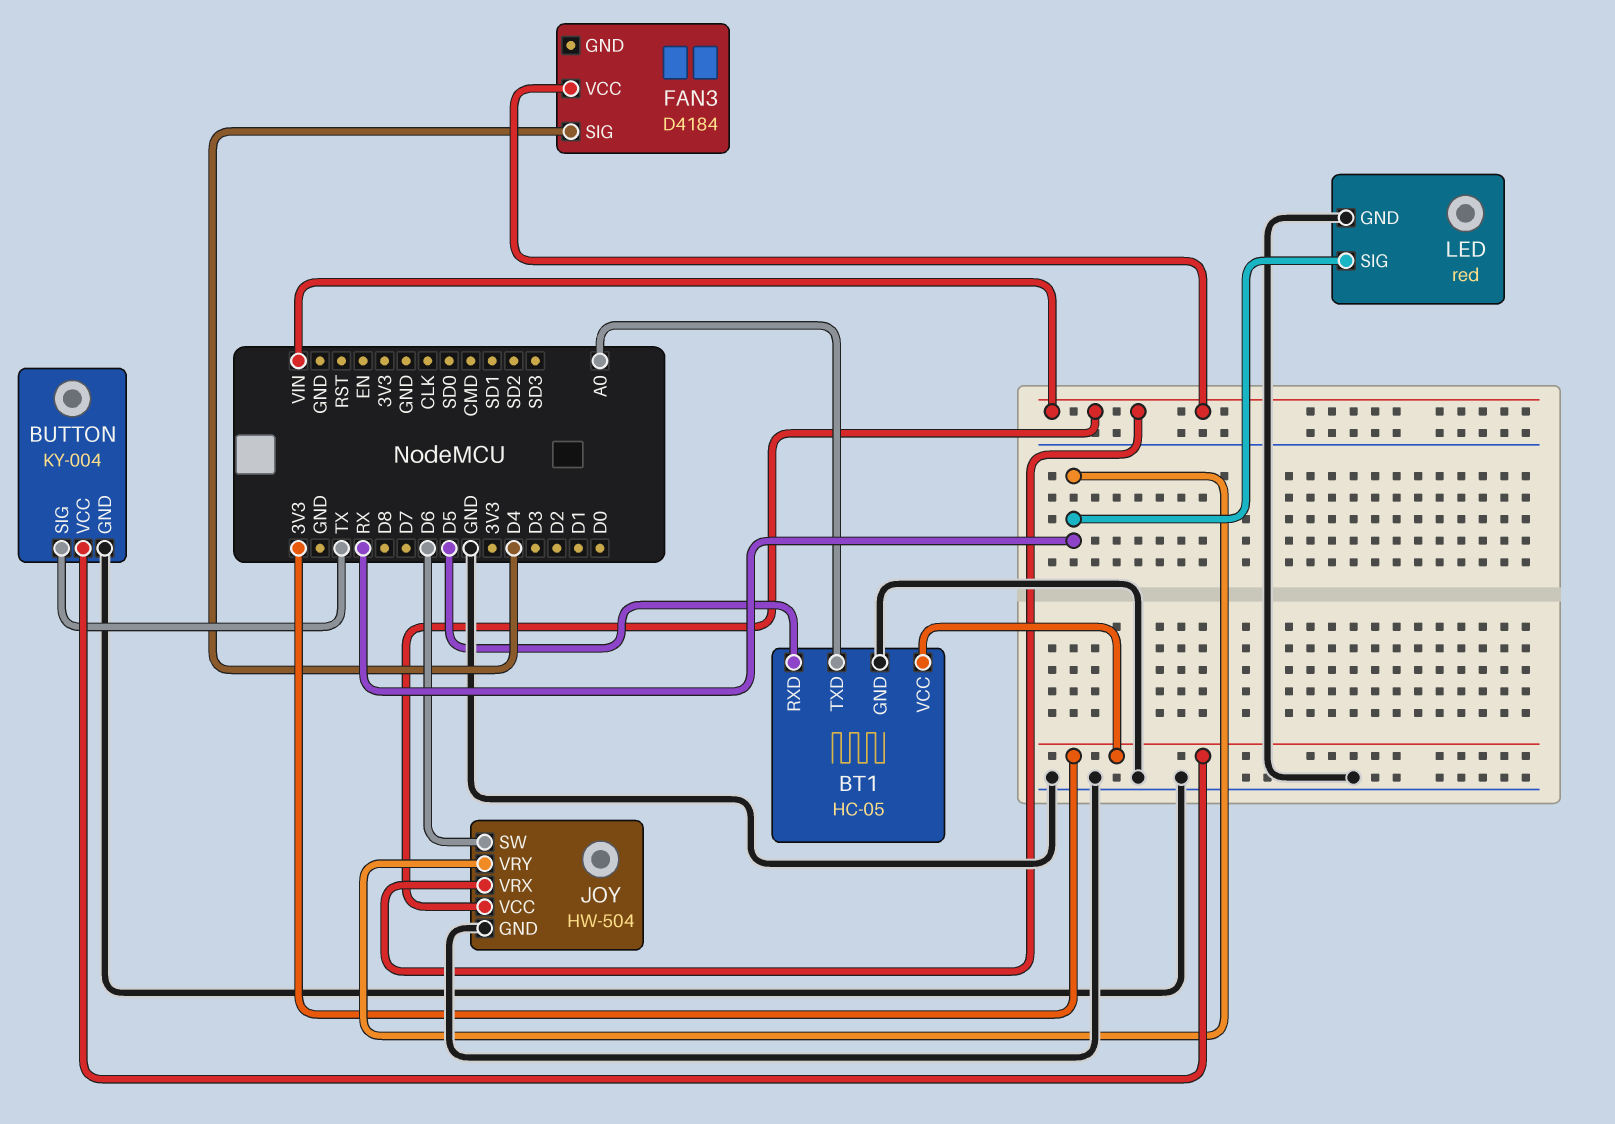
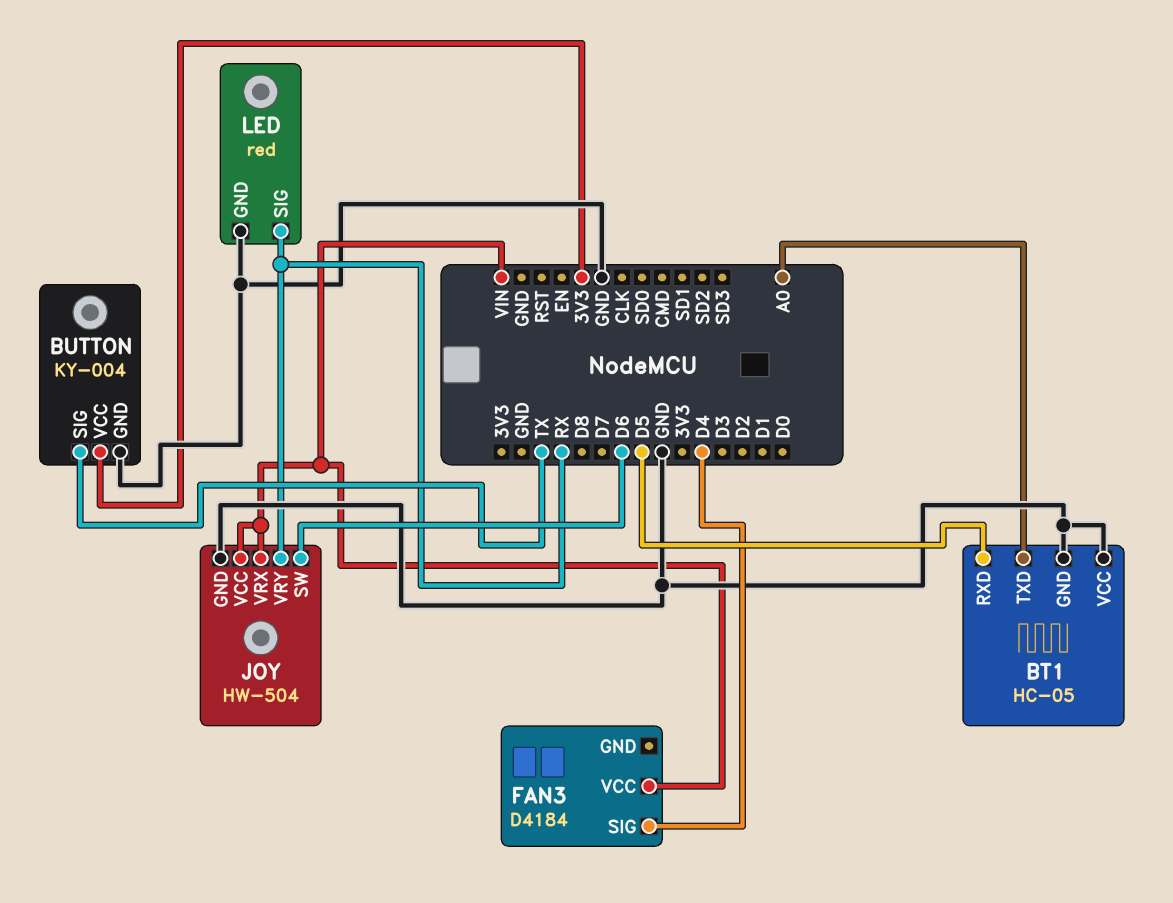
BT1 pin VCC: 3V3 -> GND

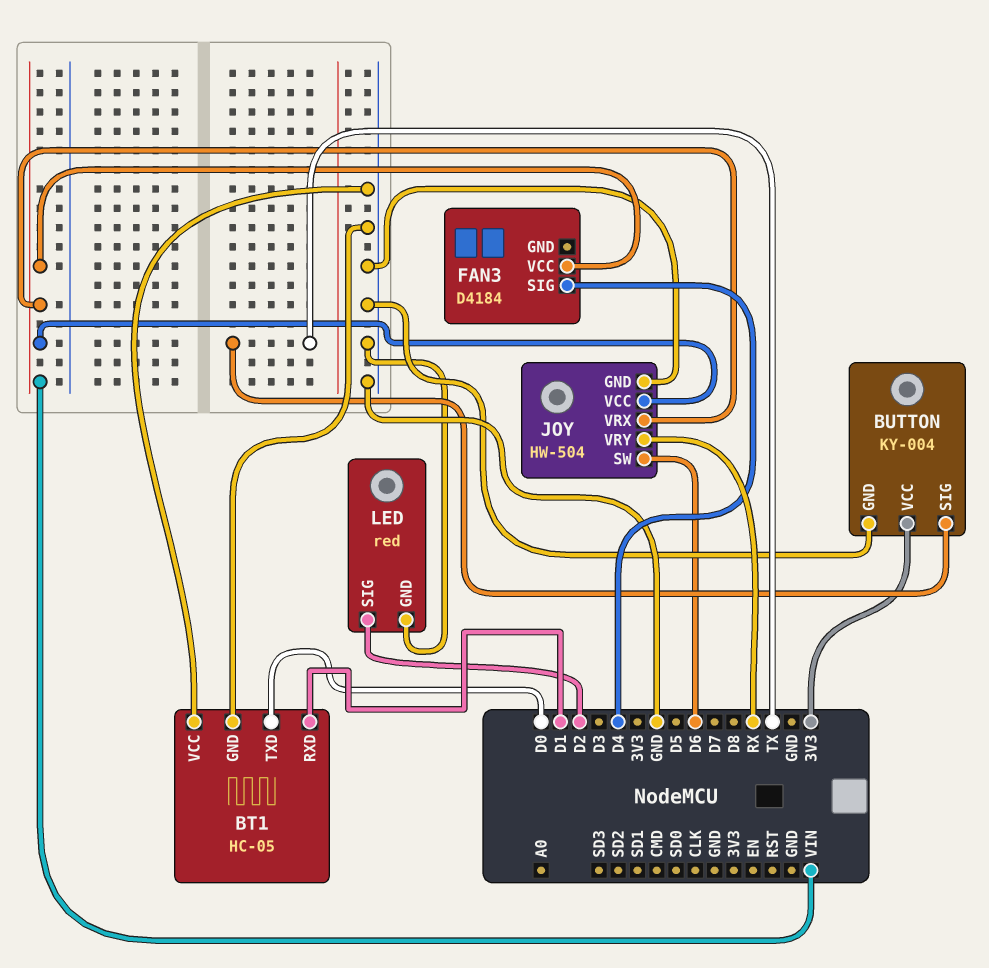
BT1 pin RXD: D5 -> D1
BT1 pin TXD: A0 -> D0
LED pin SIG: RX -> D2

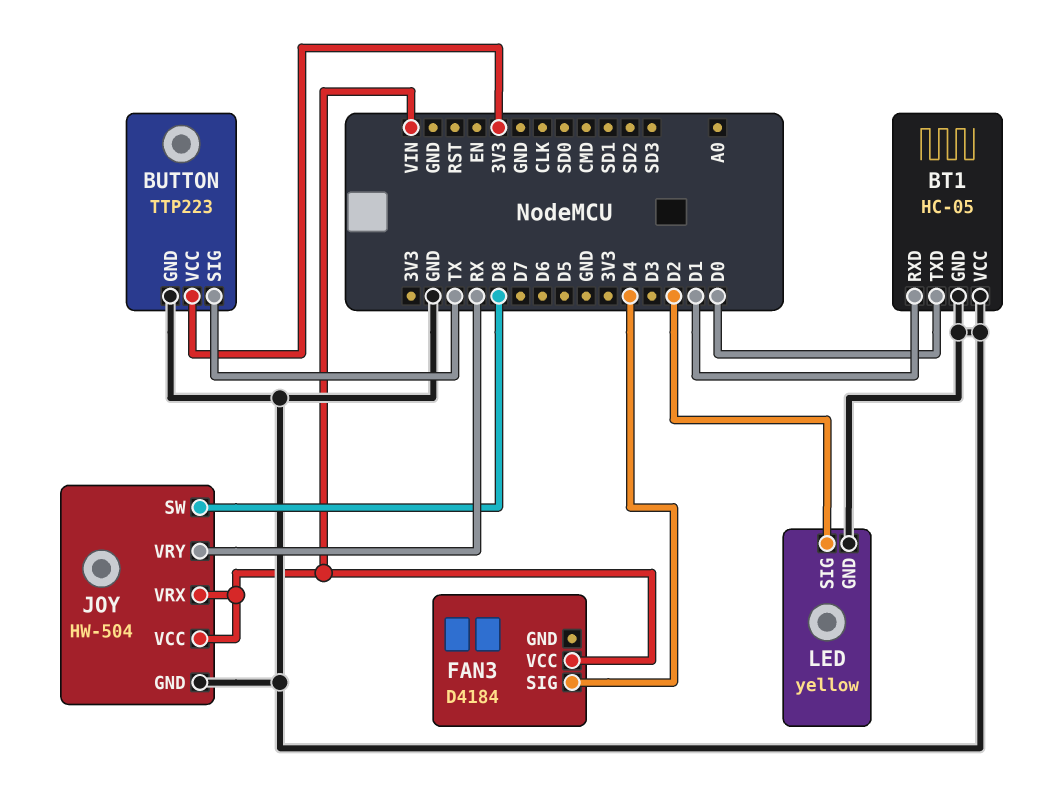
BUTTON: KY-004 -> TTP223
JOY pin SW: D6 -> D8
LED: red -> yellow

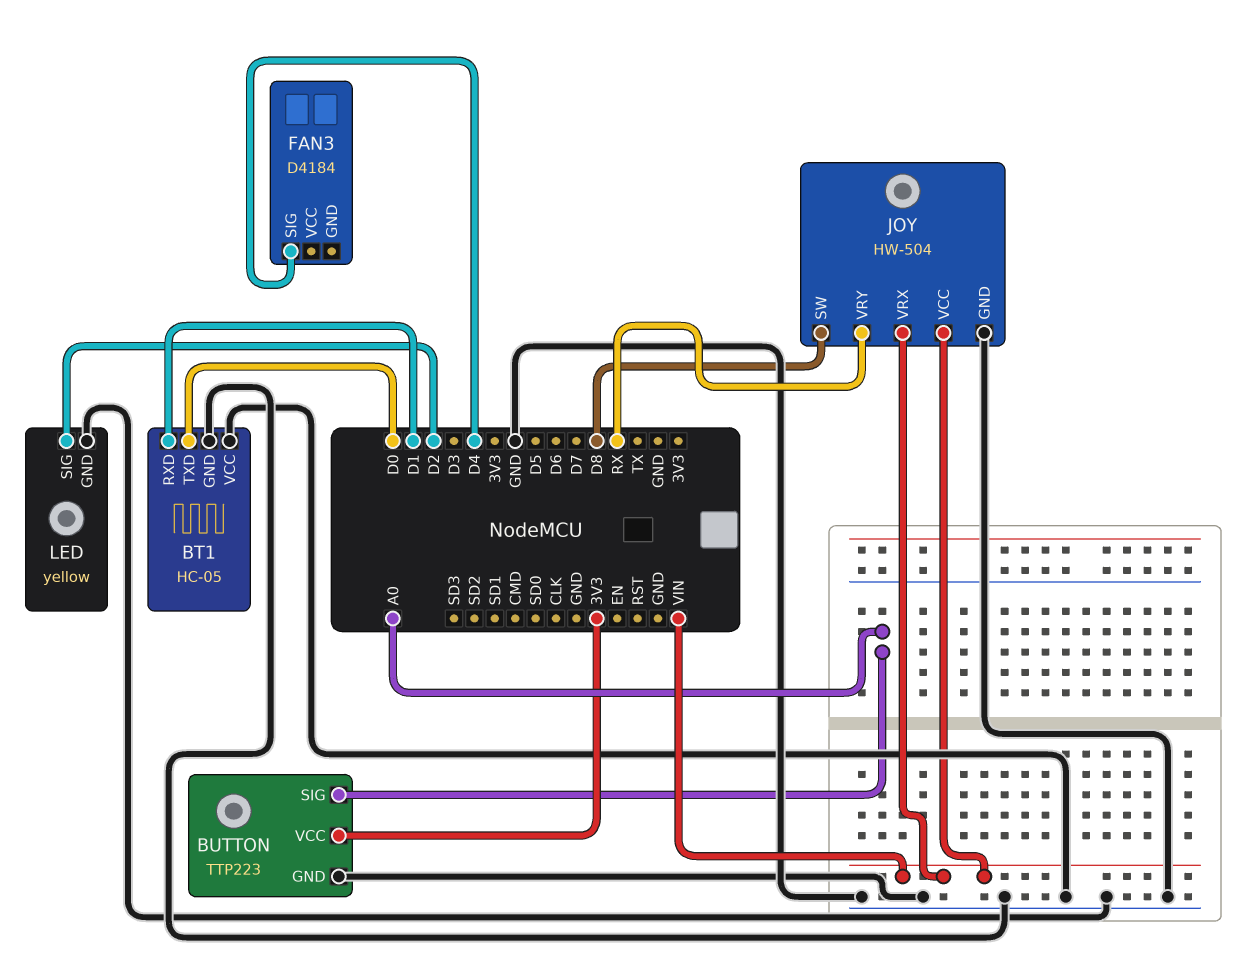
BUTTON pin SIG: TX -> A0
FAN3 pin VCC: VIN -> none

